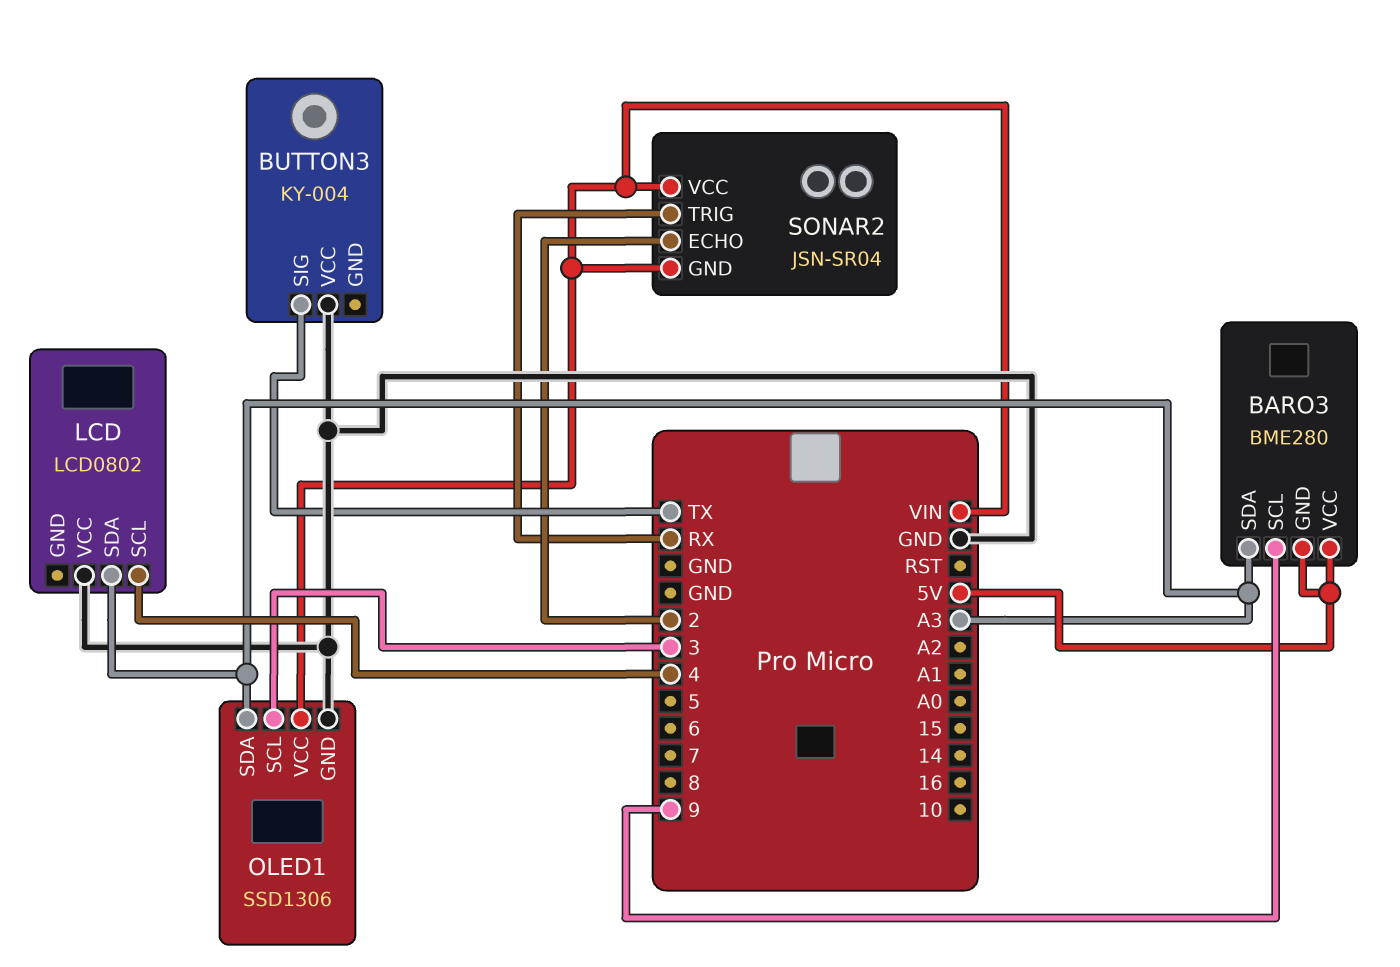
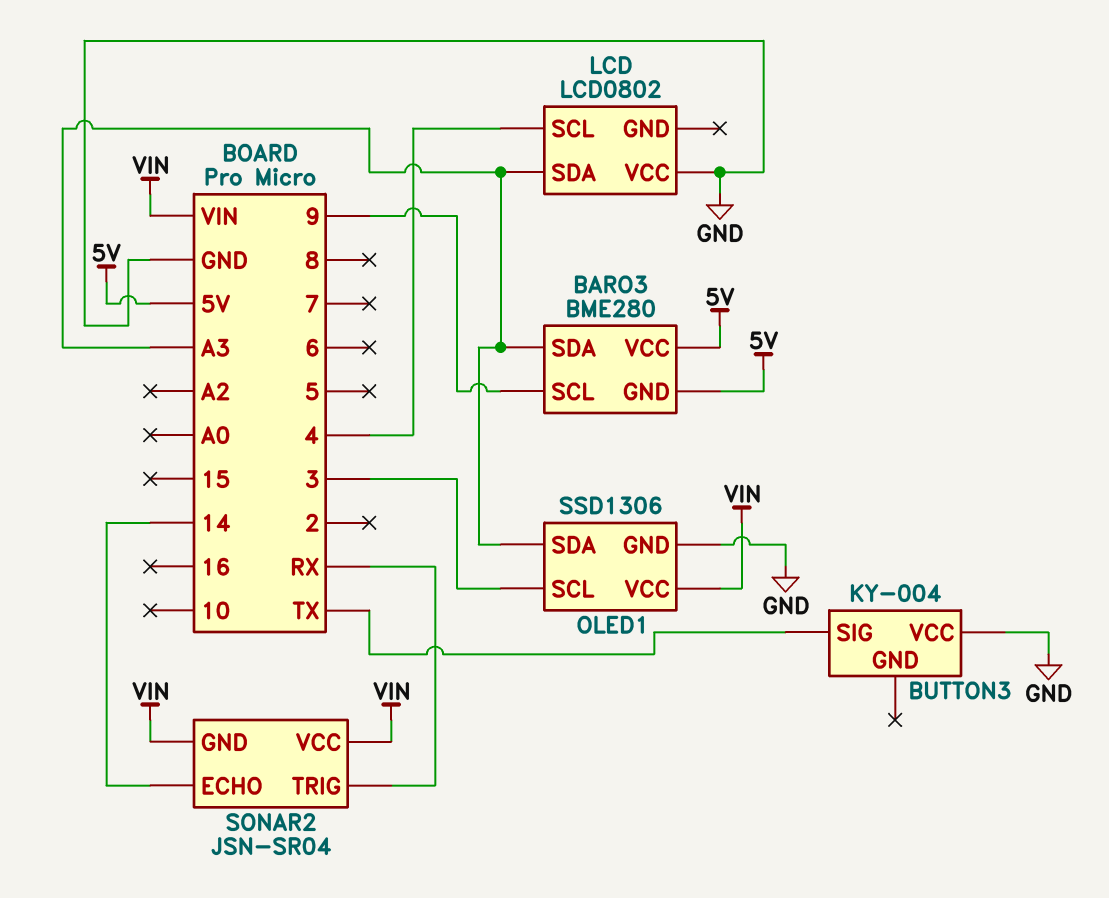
SONAR2 pin ECHO: 2 -> 14

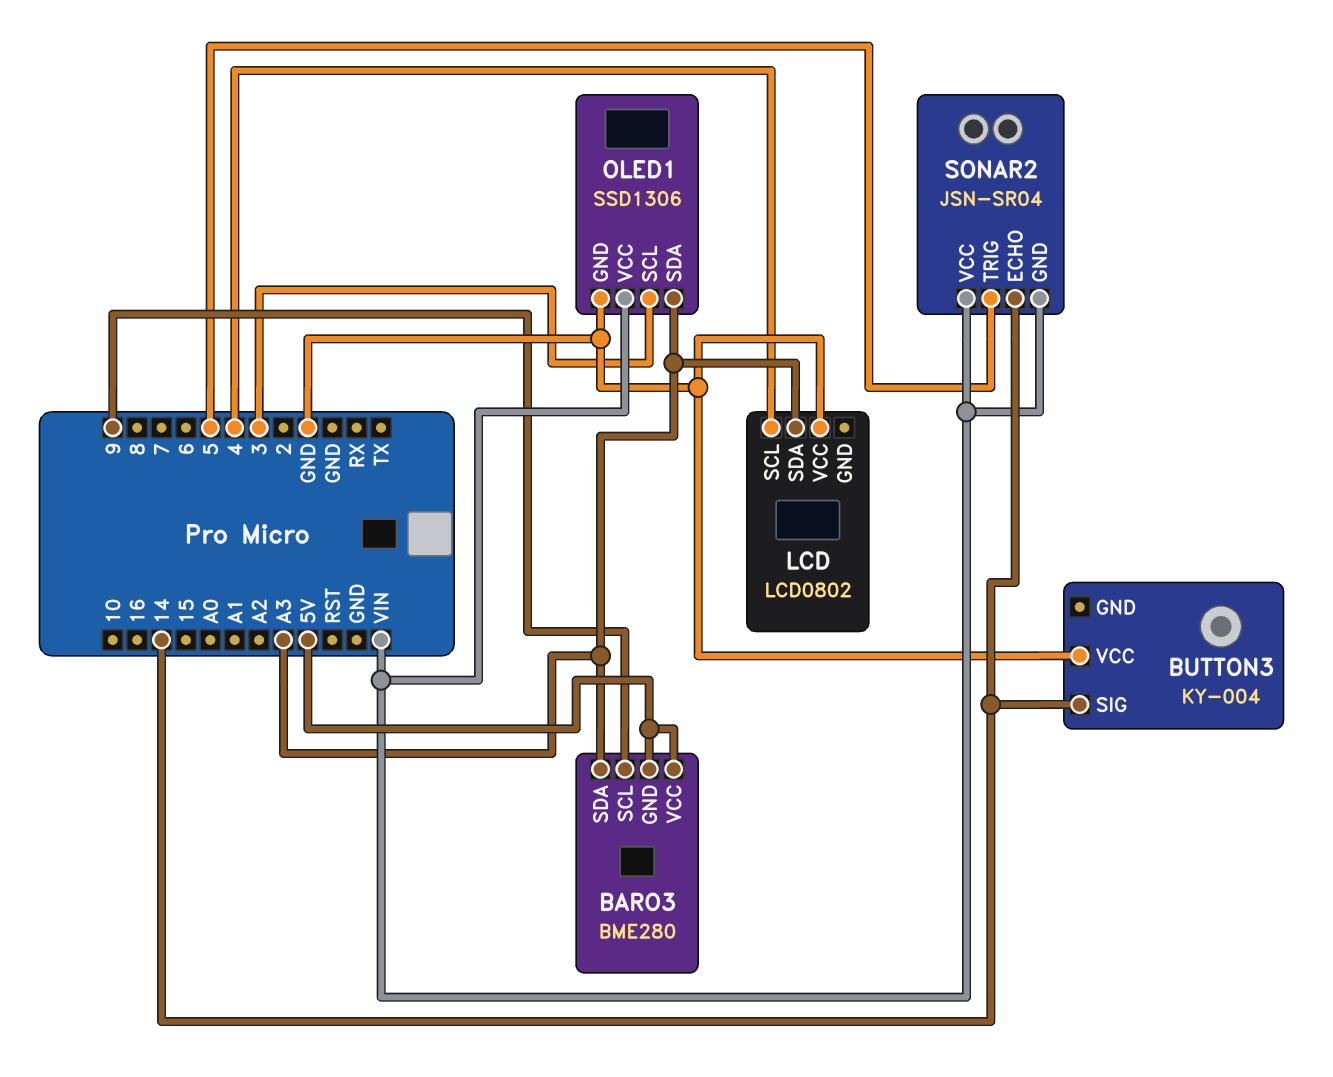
BUTTON3 pin SIG: TX -> 14
SONAR2 pin TRIG: RX -> 5

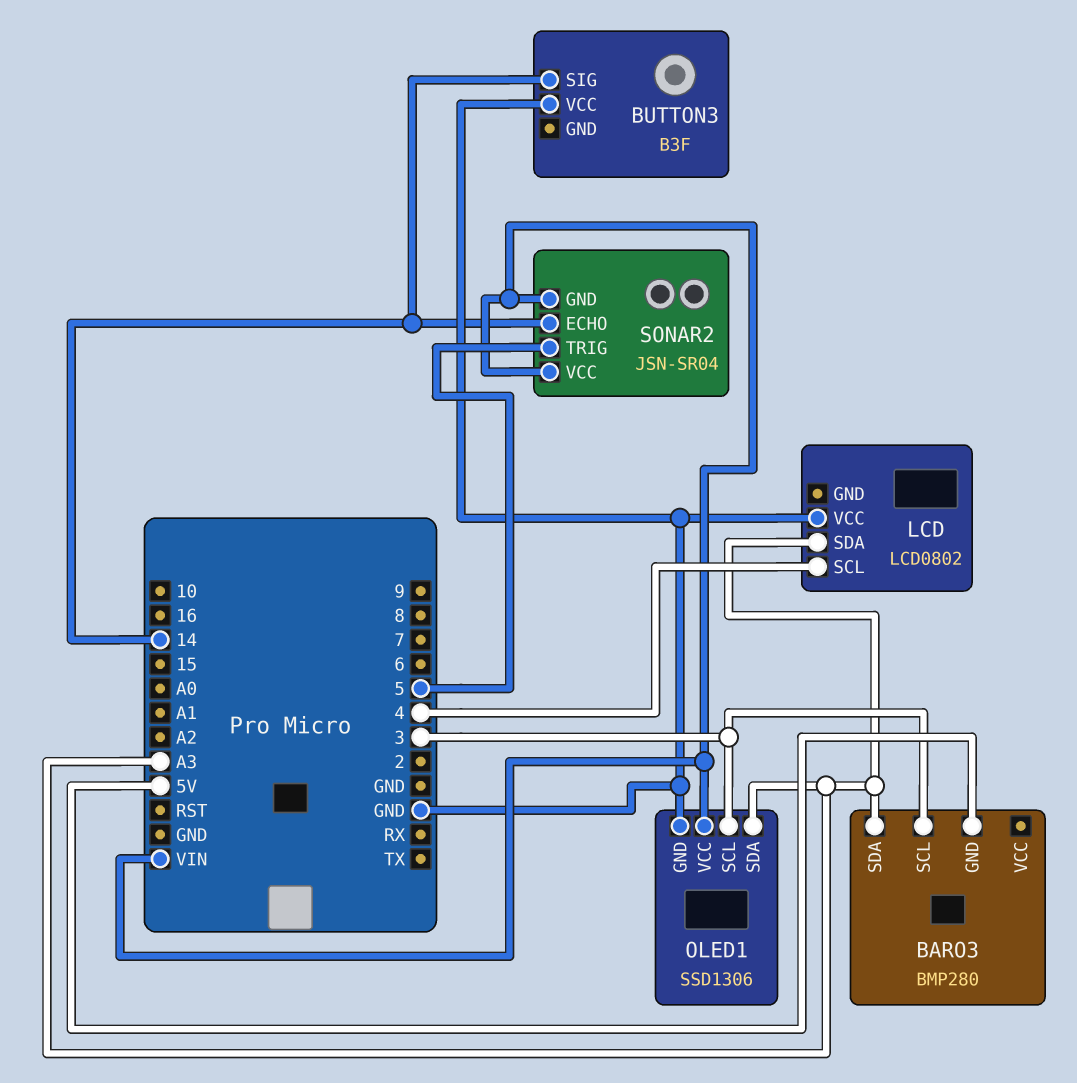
BARO3: BME280 -> BMP280
BARO3 pin SCL: 9 -> 3
BARO3 pin VCC: 5V -> none
BUTTON3: KY-004 -> B3F

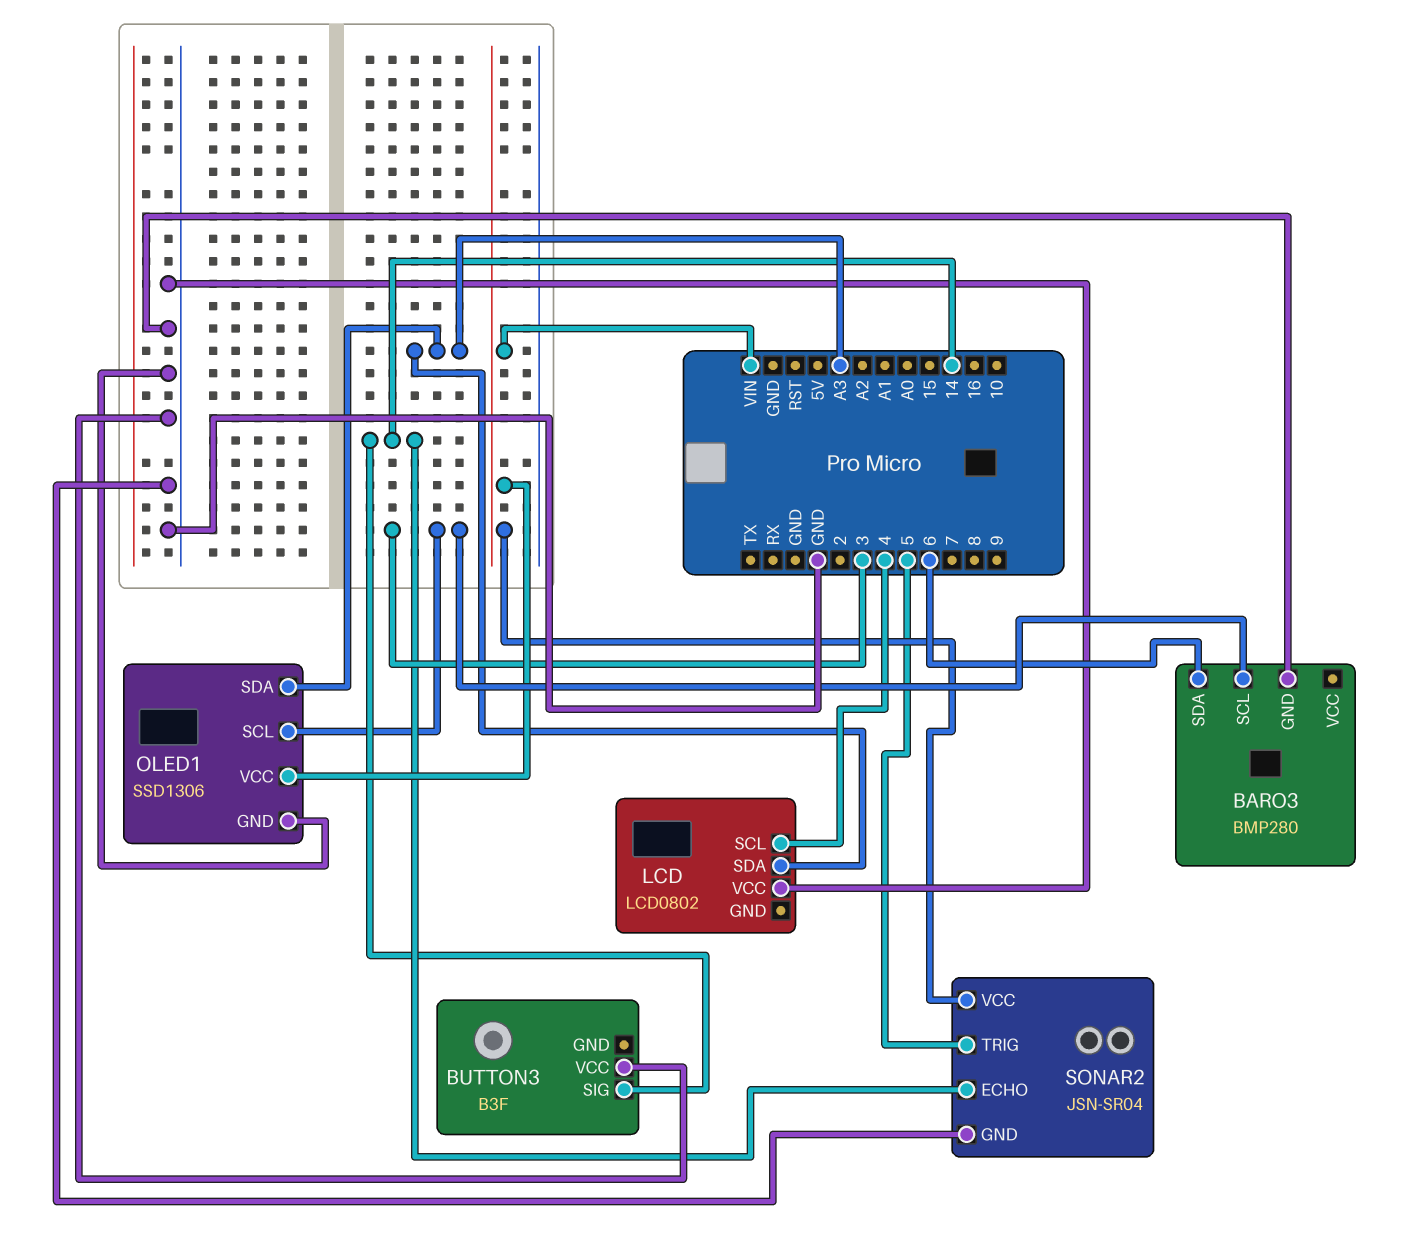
BARO3 pin GND: 5V -> GND
BARO3 pin SDA: A3 -> 6
SONAR2 pin GND: VIN -> GND

